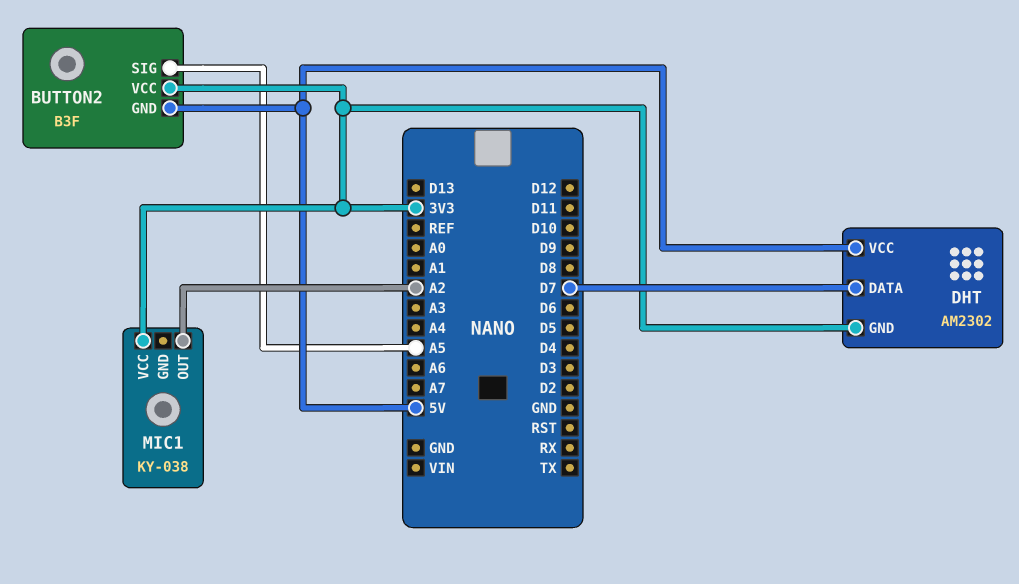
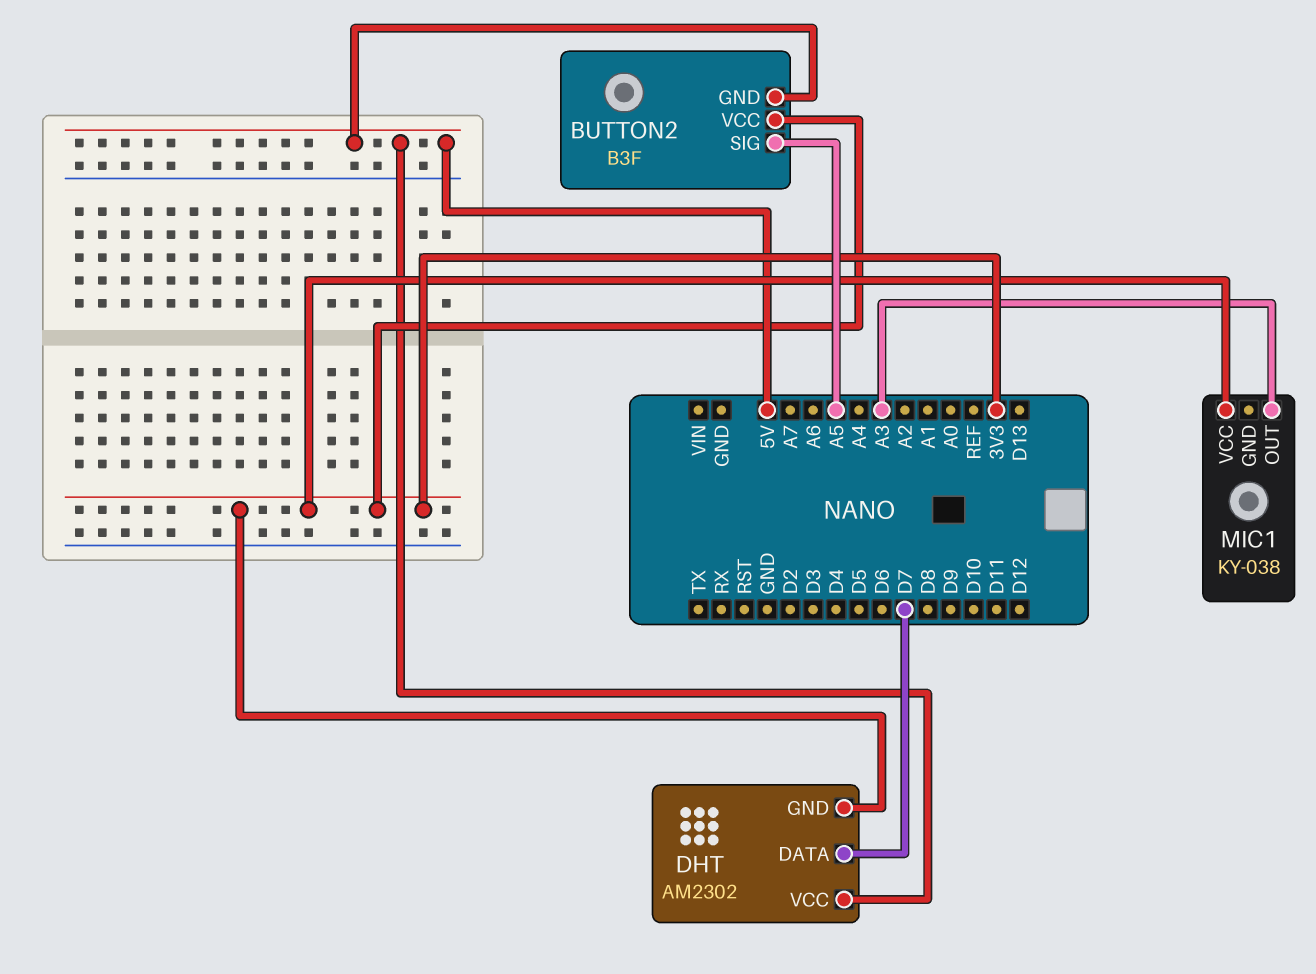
MIC1 pin OUT: A2 -> A3

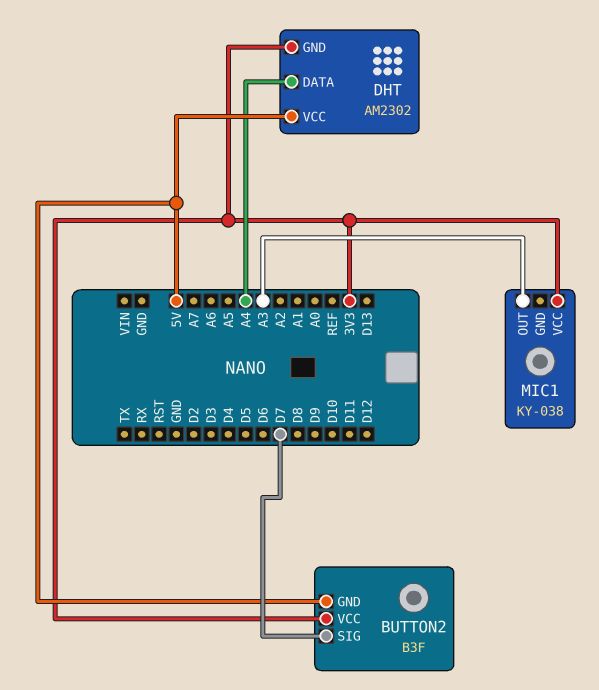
BUTTON2 pin SIG: A5 -> D7
DHT pin DATA: D7 -> A4

